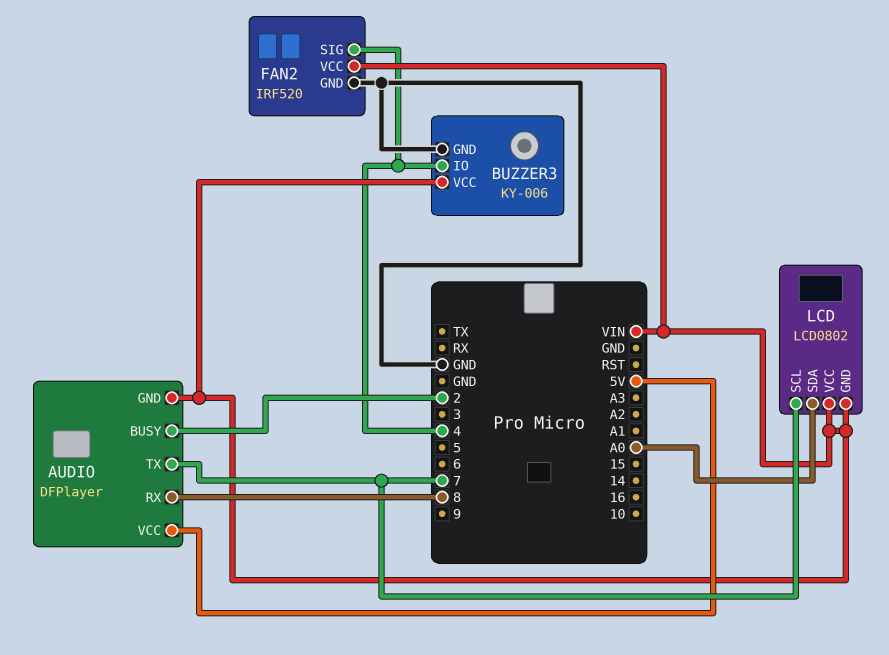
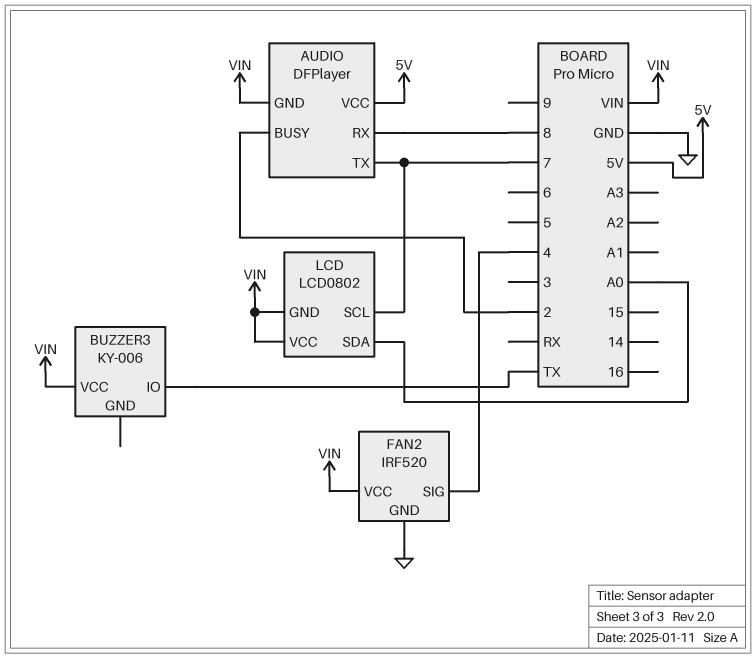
BUZZER3 pin GND: GND -> none
BUZZER3 pin IO: 4 -> TX

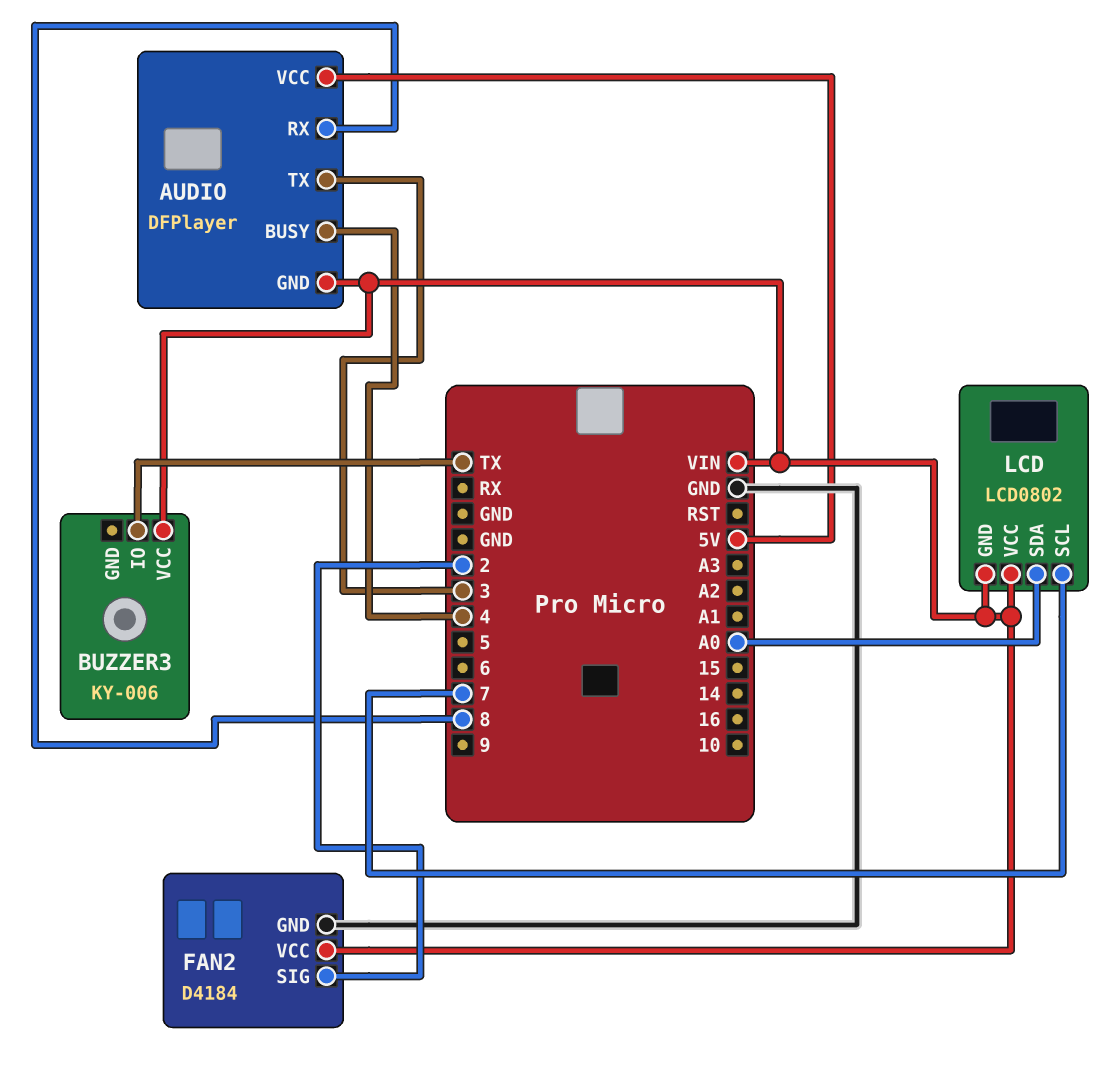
AUDIO pin BUSY: 2 -> 4
AUDIO pin TX: 7 -> 3
FAN2: IRF520 -> D4184
FAN2 pin SIG: 4 -> 2

